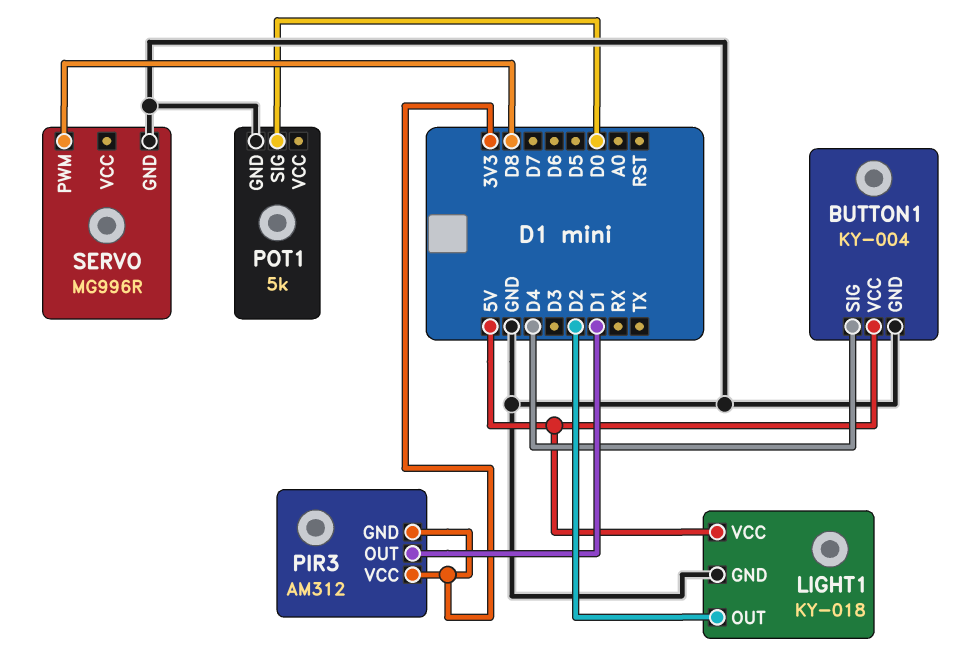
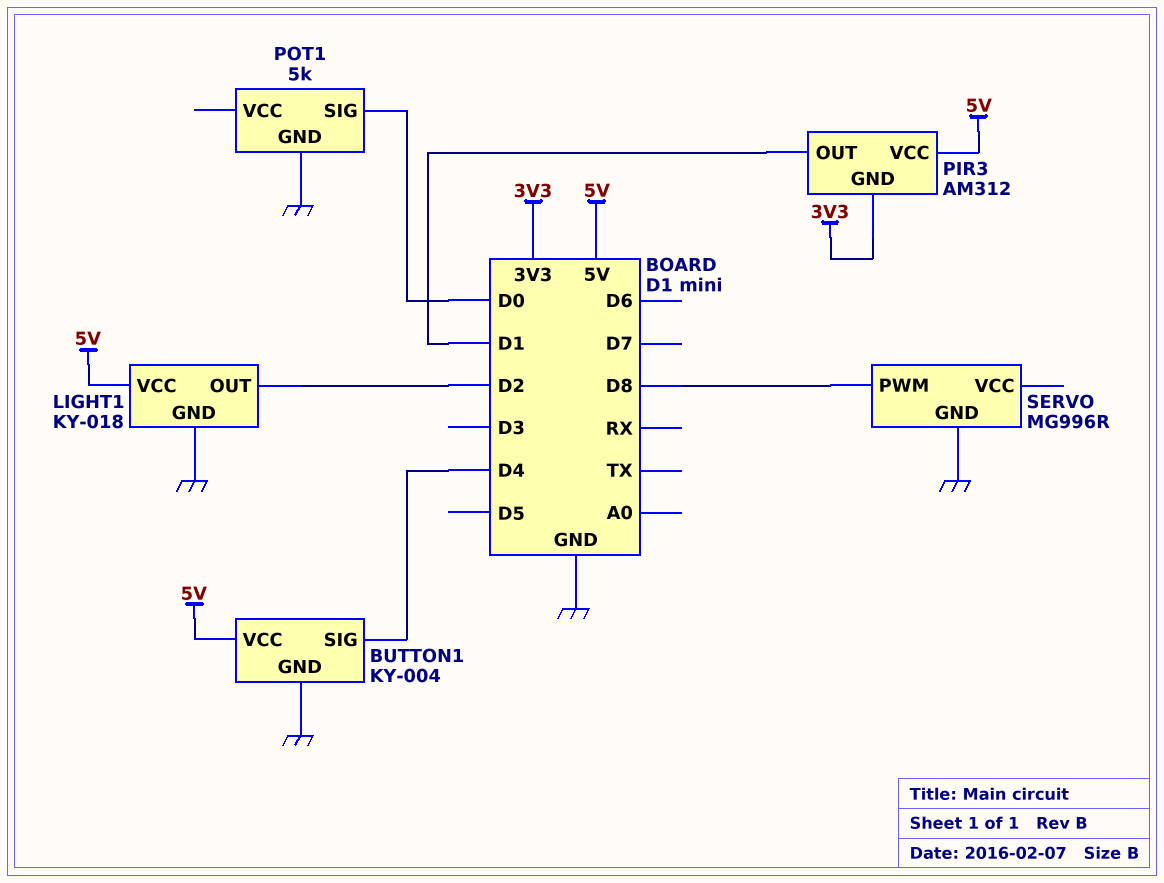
PIR3 pin VCC: 3V3 -> 5V

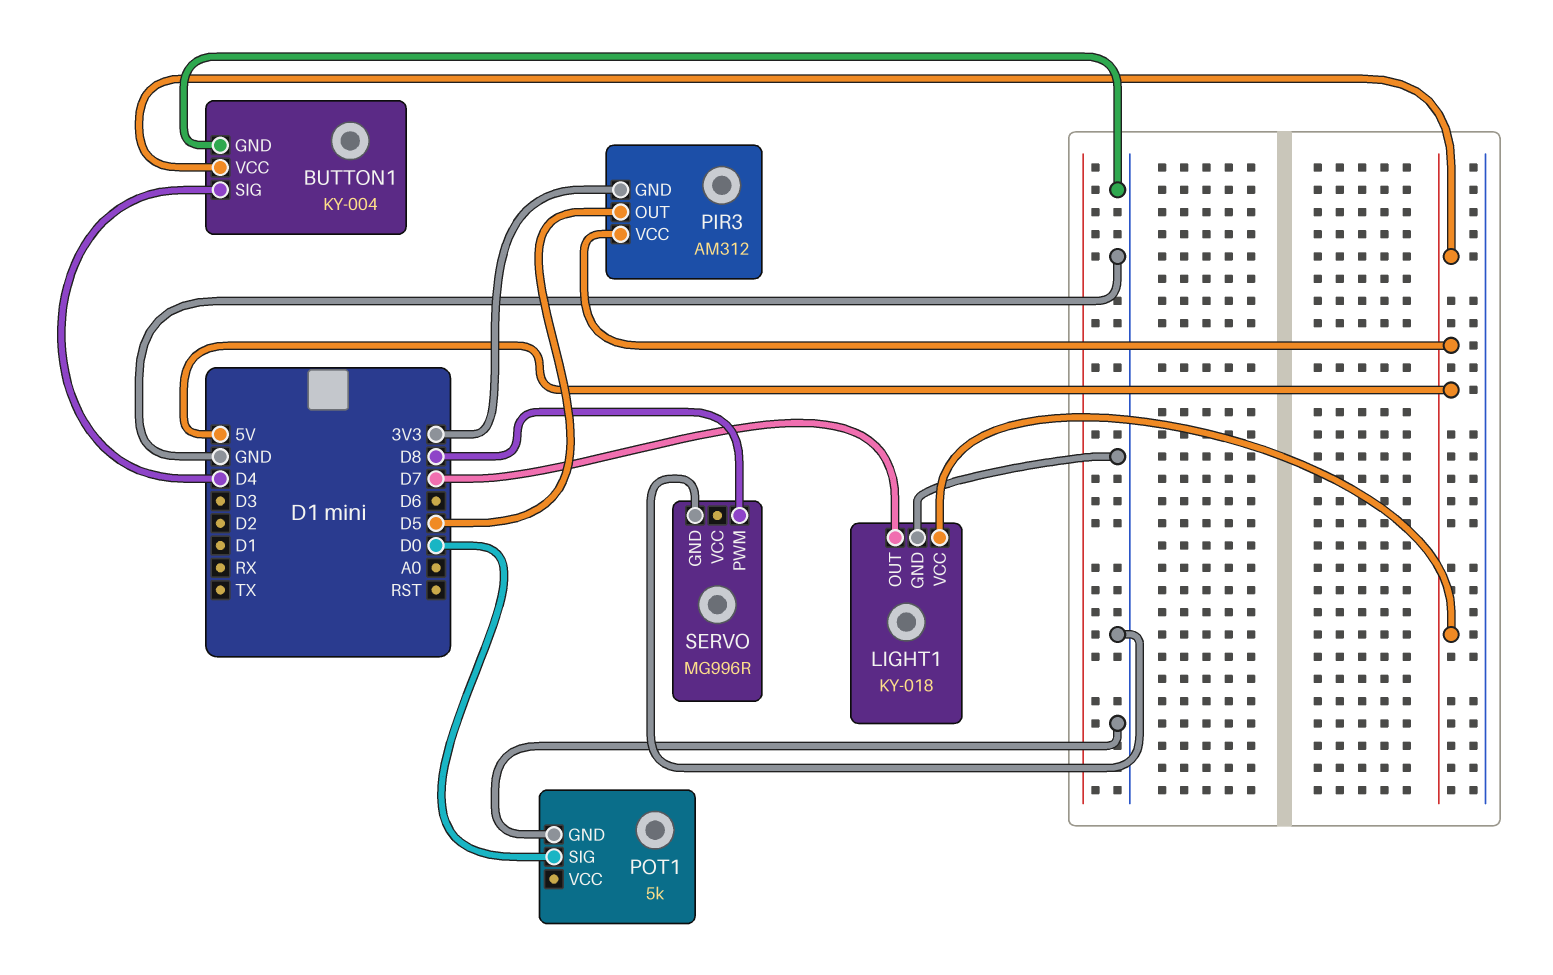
LIGHT1 pin OUT: D2 -> D7
PIR3 pin OUT: D1 -> D5

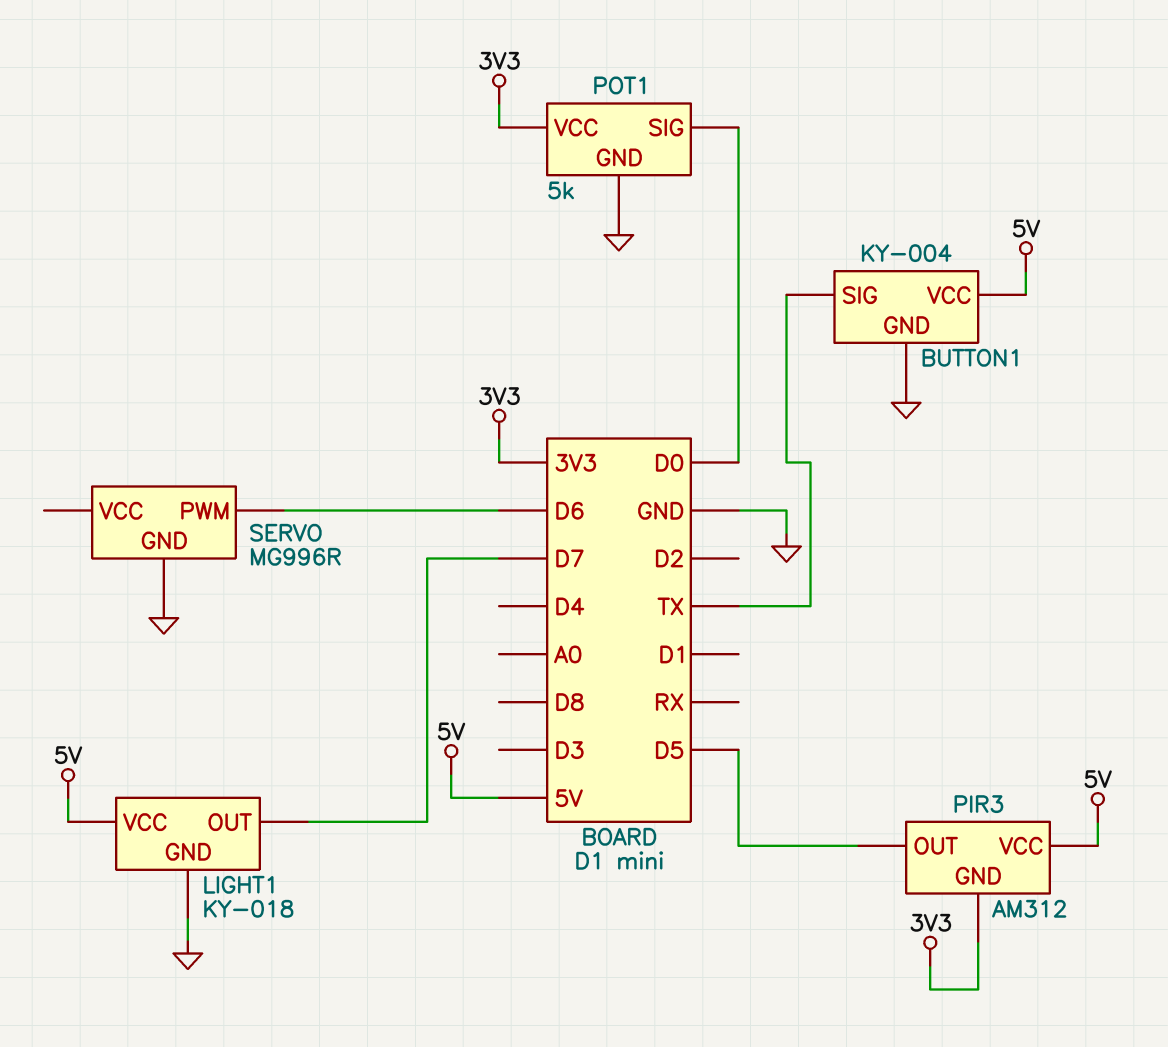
BUTTON1 pin SIG: D4 -> TX
POT1 pin VCC: none -> 3V3
SERVO pin PWM: D8 -> D6

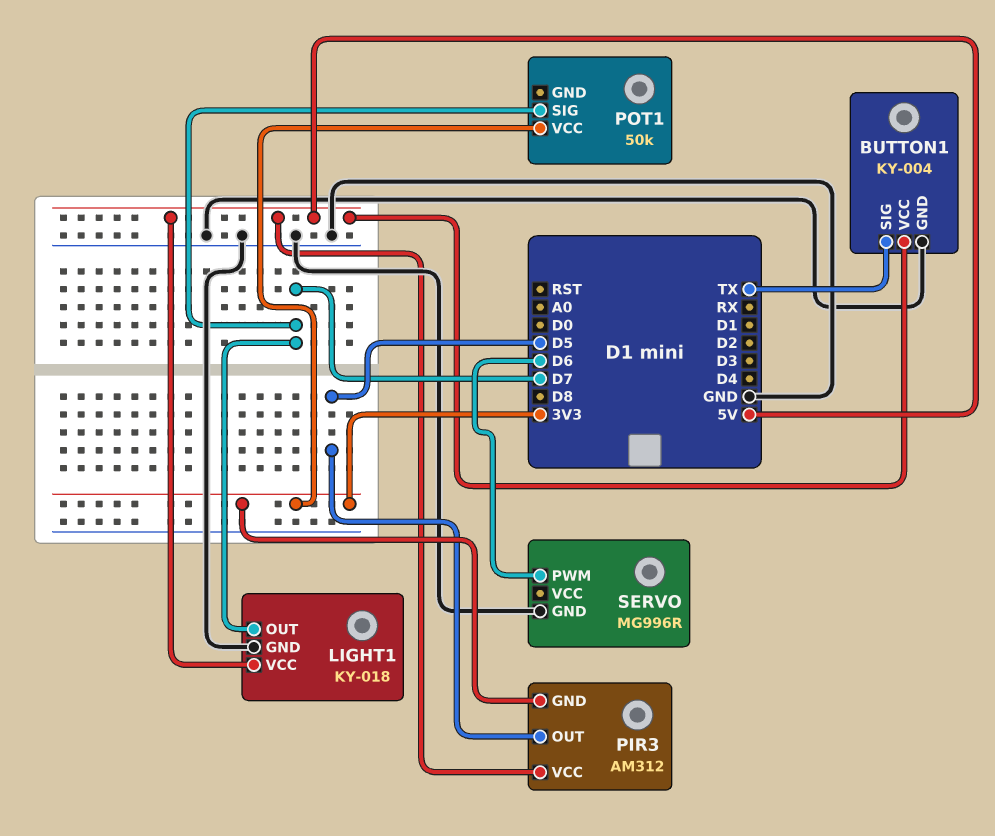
POT1: 5k -> 50k
POT1 pin GND: GND -> none
POT1 pin SIG: D0 -> D7

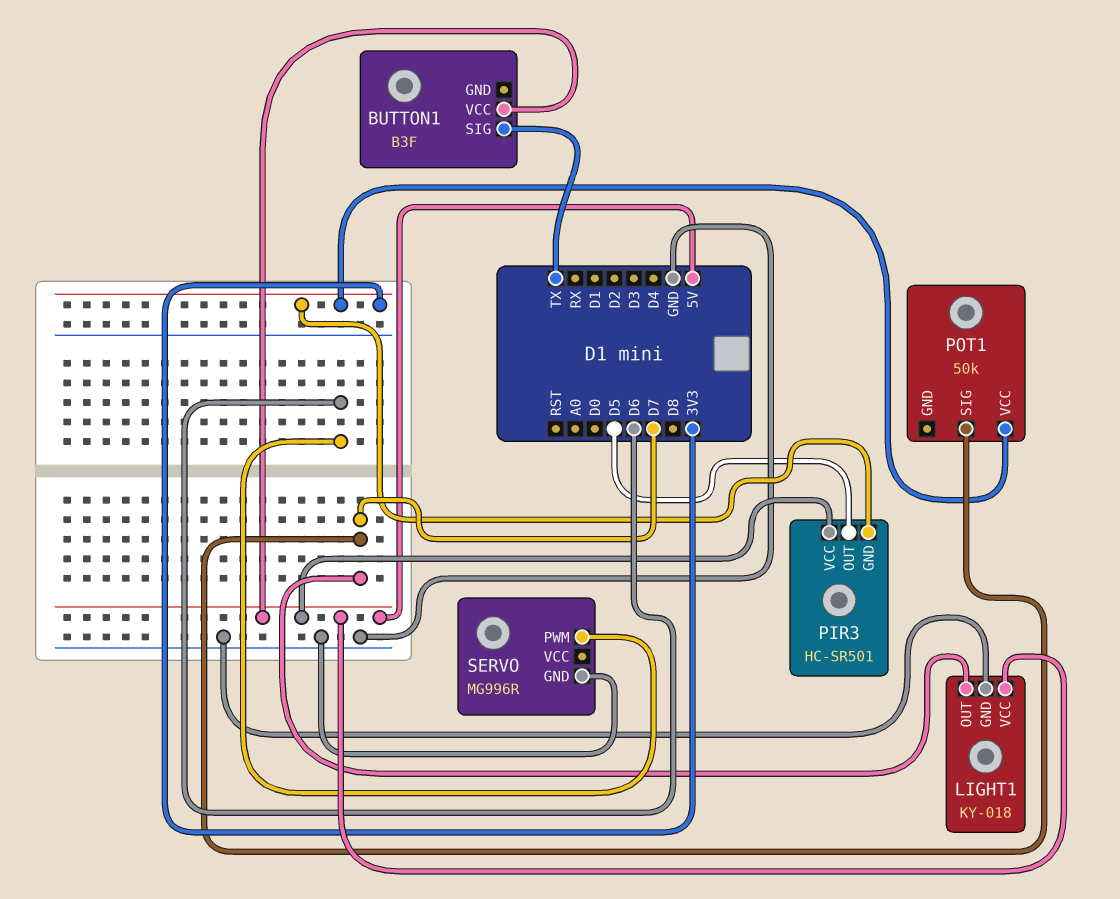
BUTTON1: KY-004 -> B3F
BUTTON1 pin GND: GND -> none
PIR3: AM312 -> HC-SR501

